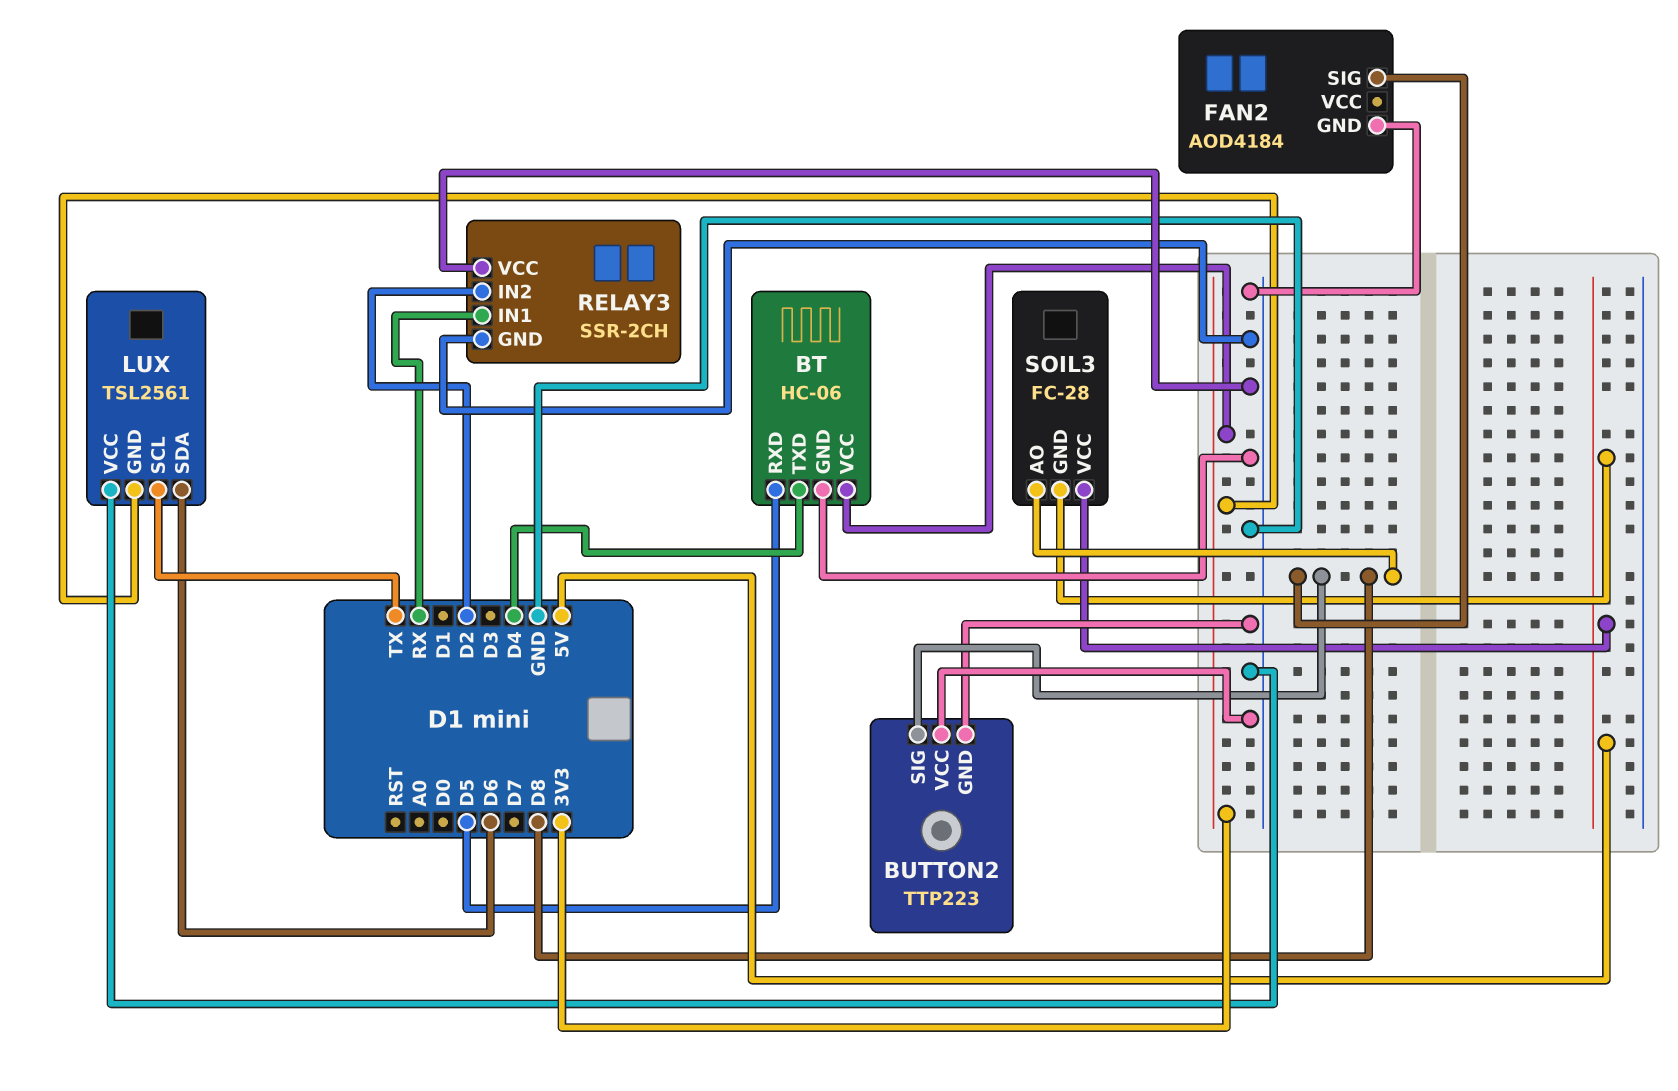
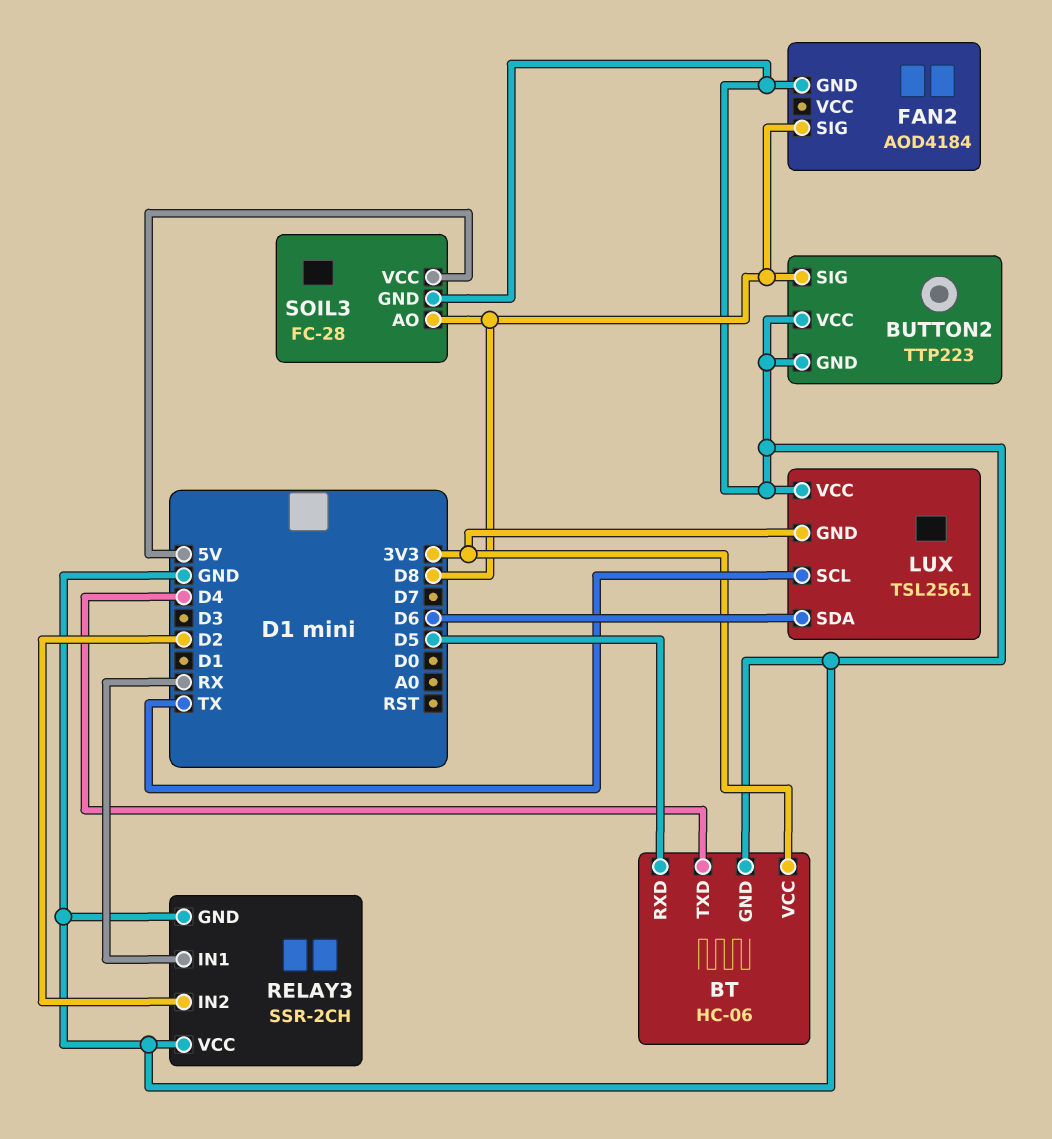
SOIL3 pin GND: 5V -> GND

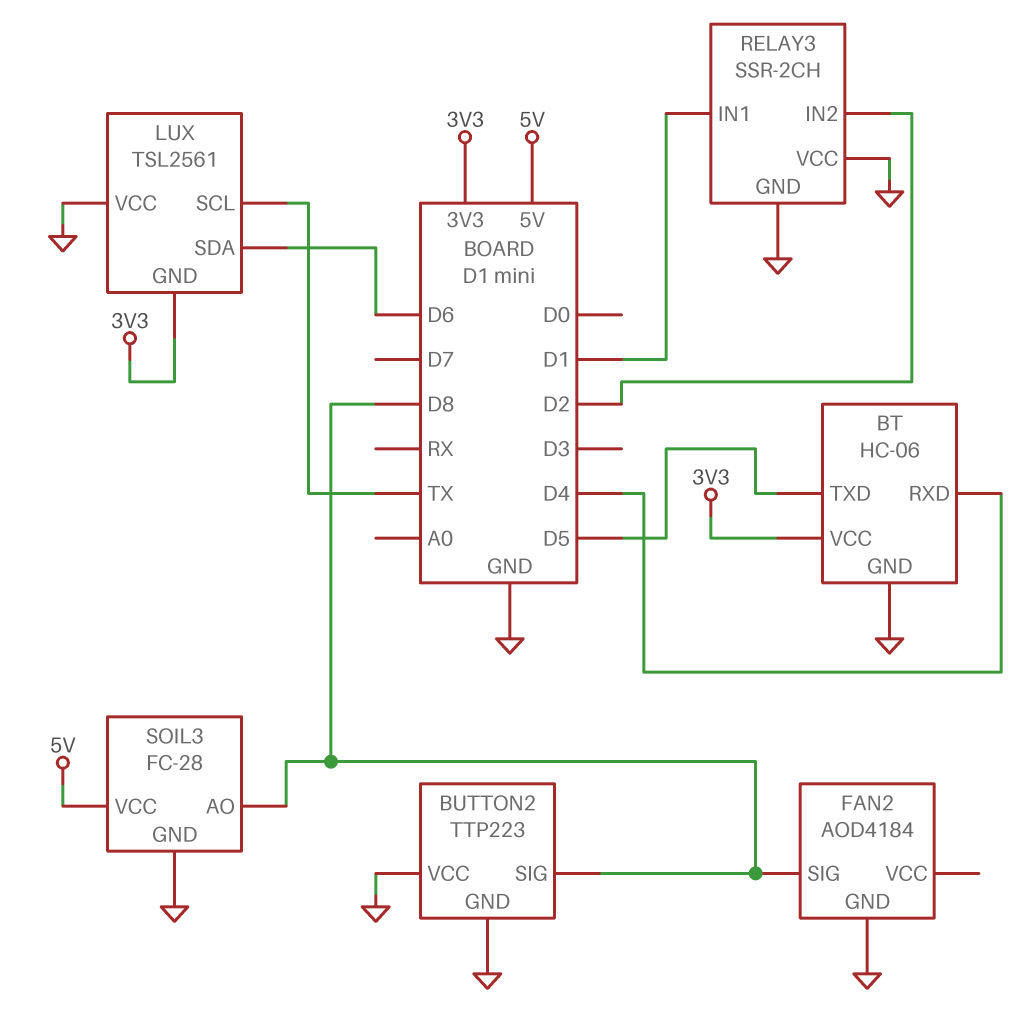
BT pin RXD: D5 -> D4
BT pin TXD: D4 -> D5
RELAY3 pin IN1: RX -> D1

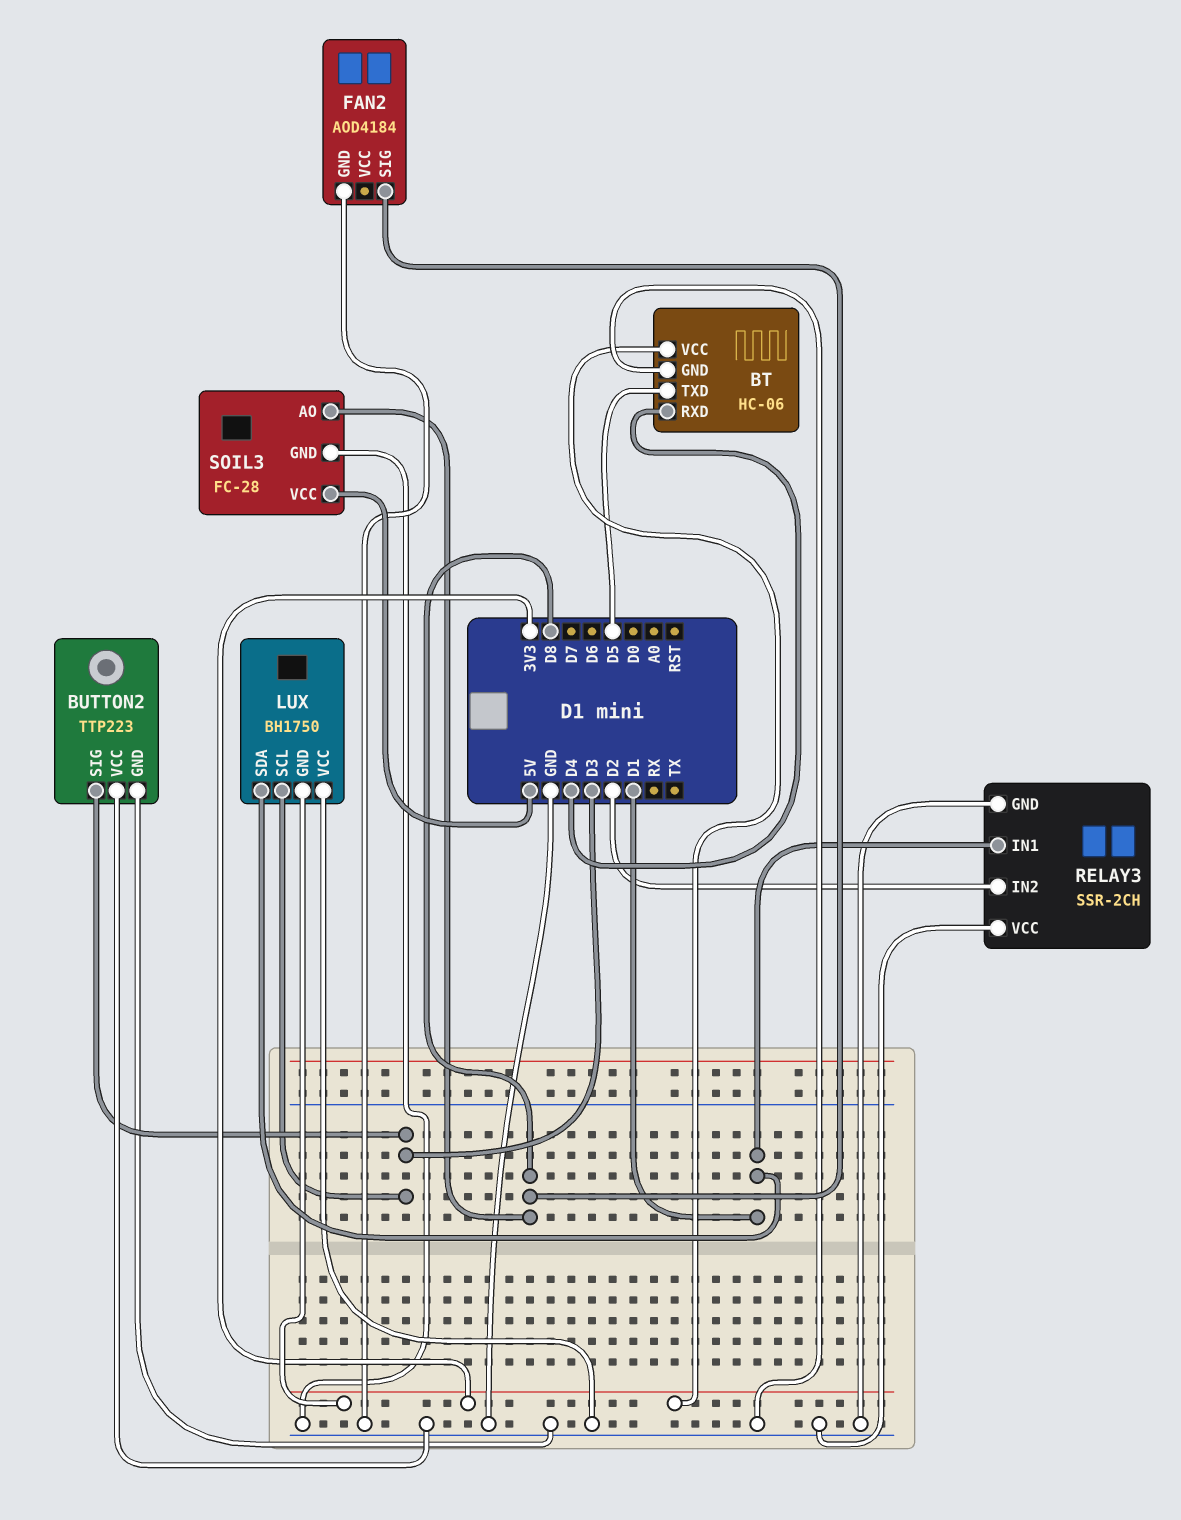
BUTTON2 pin SIG: D8 -> D3
LUX: TSL2561 -> BH1750
LUX pin SCL: TX -> D3
LUX pin SDA: D6 -> D1

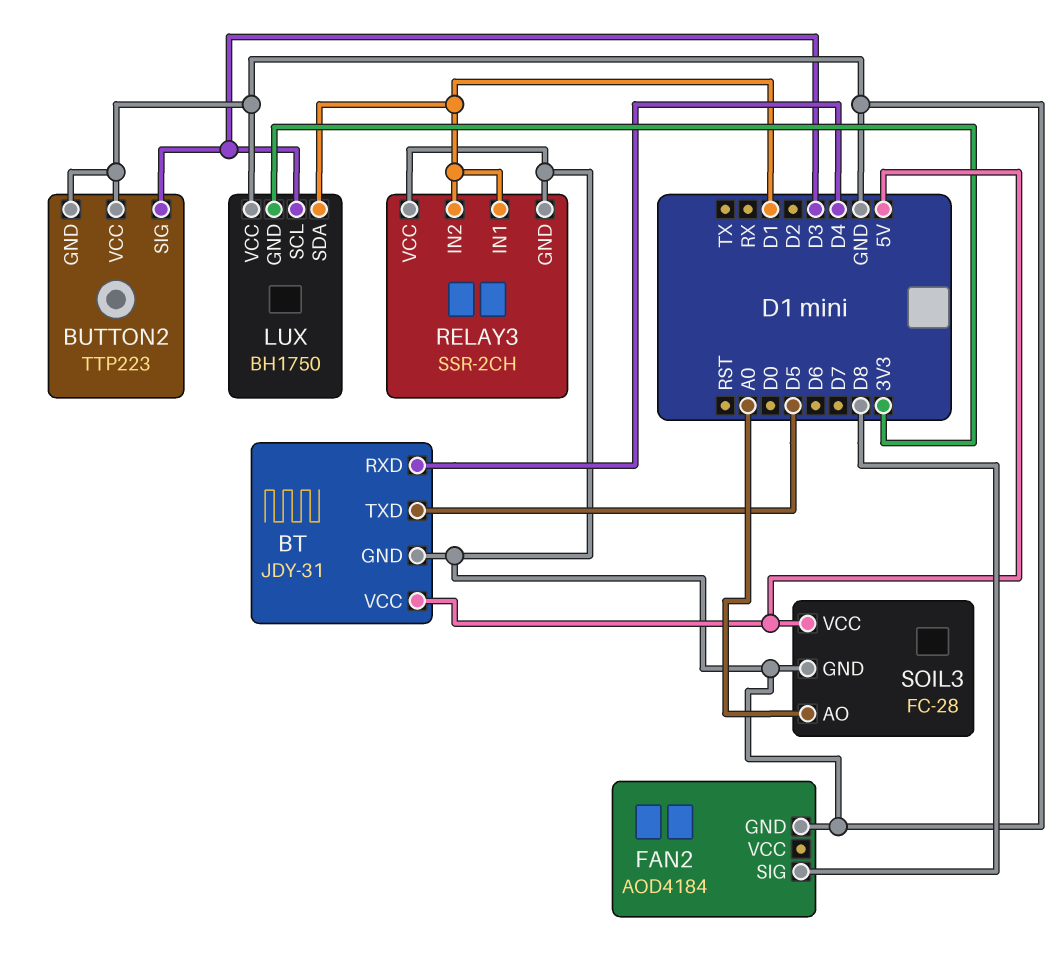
BT: HC-06 -> JDY-31
BT pin VCC: 3V3 -> 5V
RELAY3 pin IN2: D2 -> D1
SOIL3 pin AO: D8 -> A0

